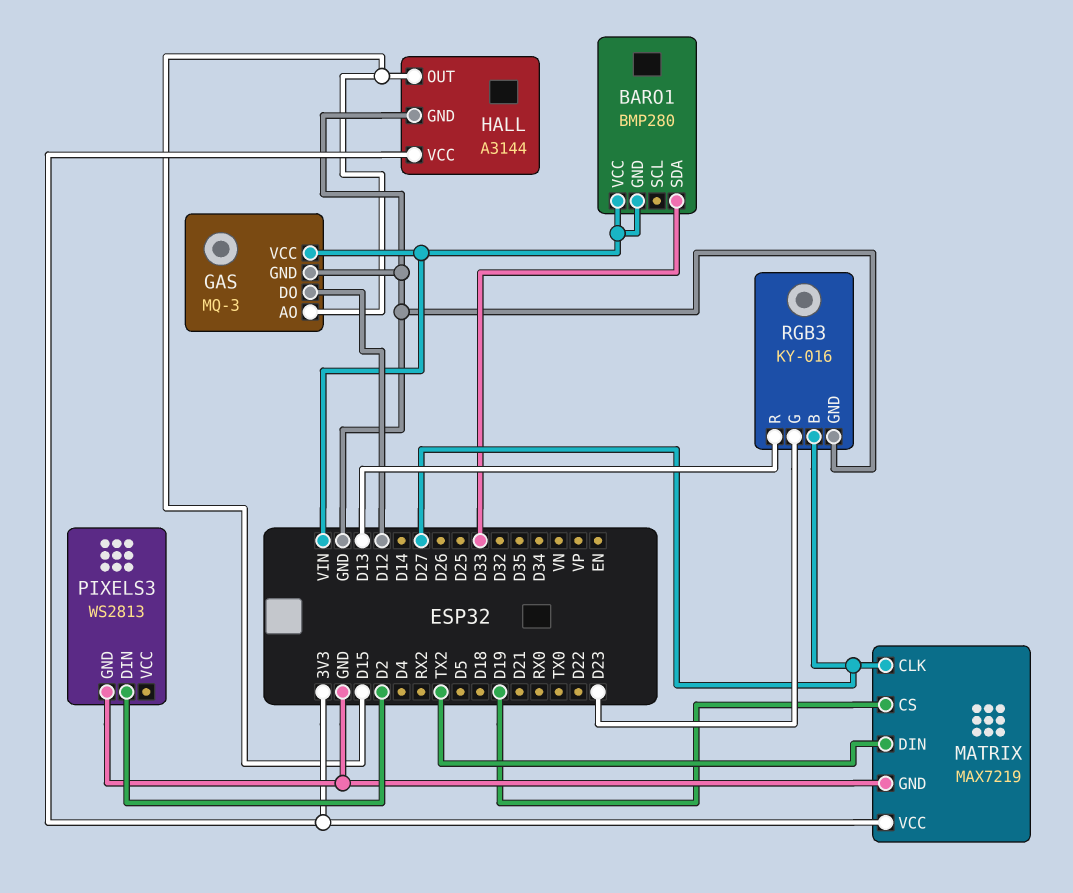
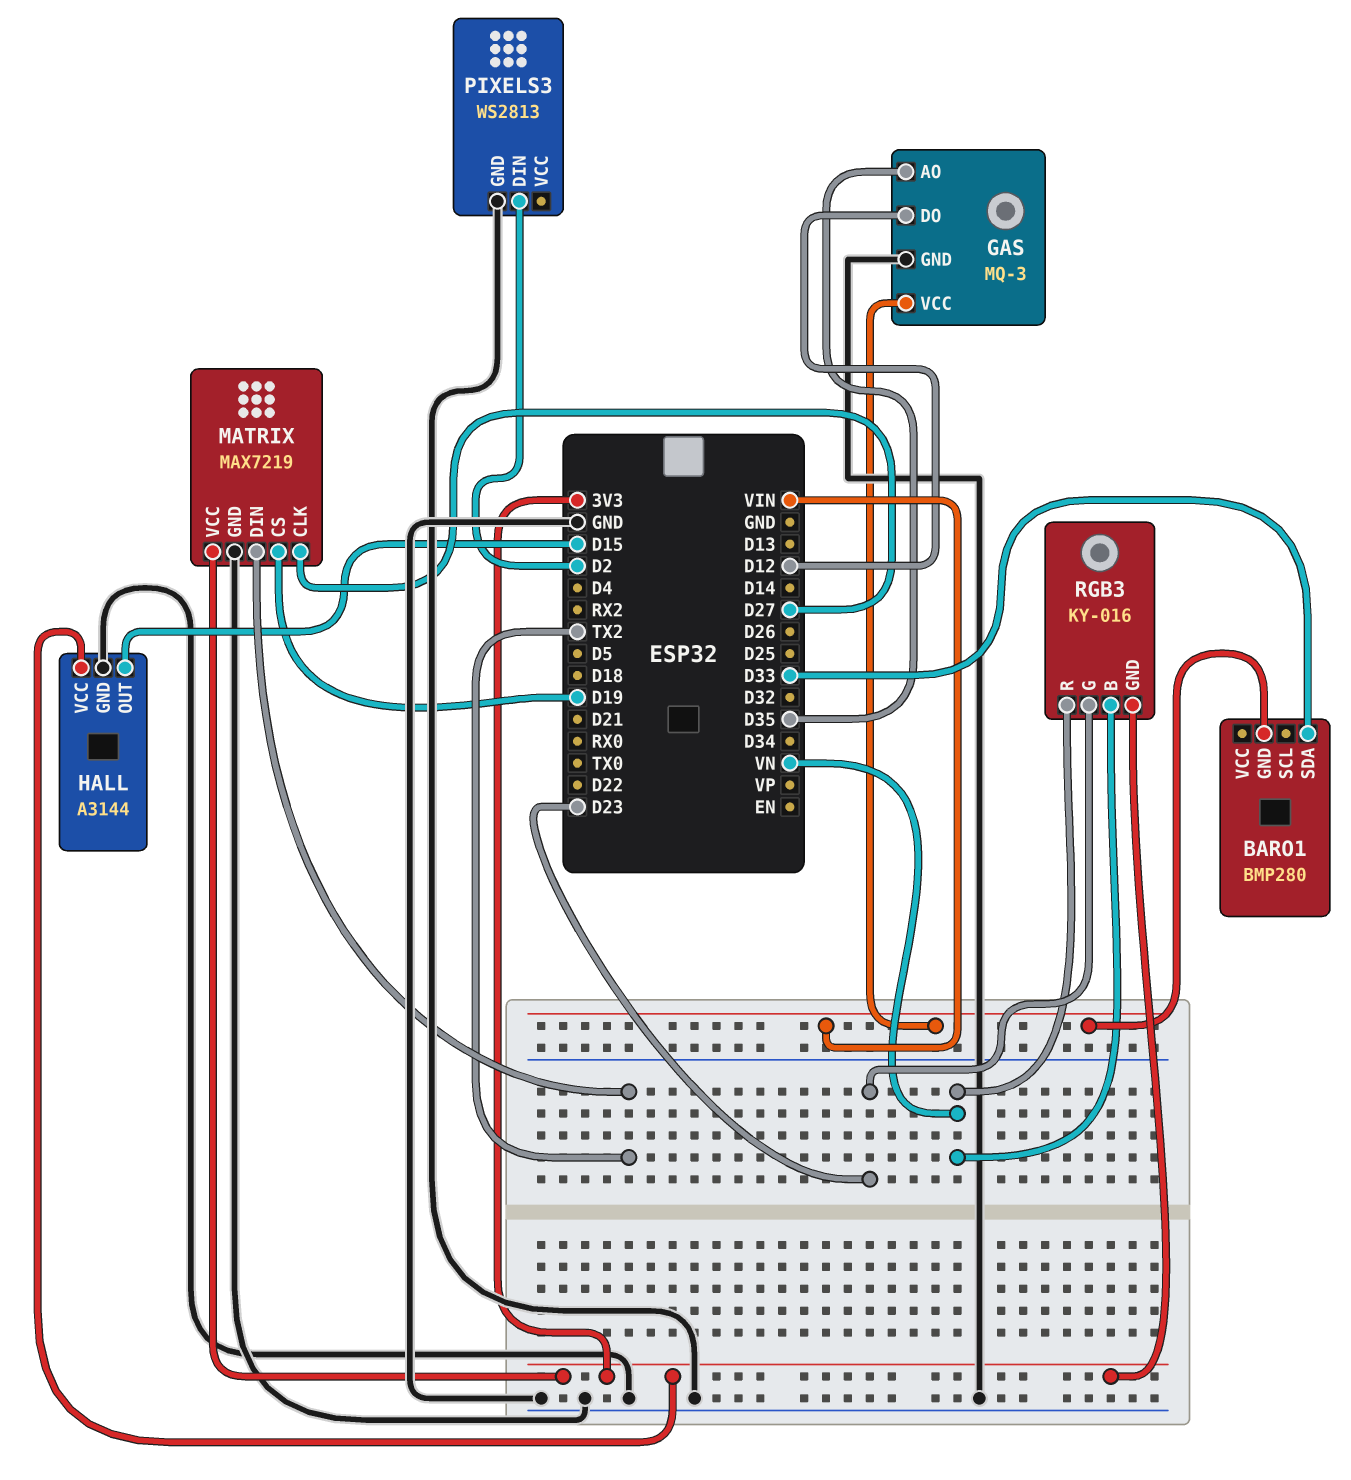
BARO1 pin VCC: VIN -> none
GAS pin AO: D15 -> D35
RGB3 pin B: D27 -> VN
RGB3 pin GND: GND -> 3V3
RGB3 pin R: D13 -> VN

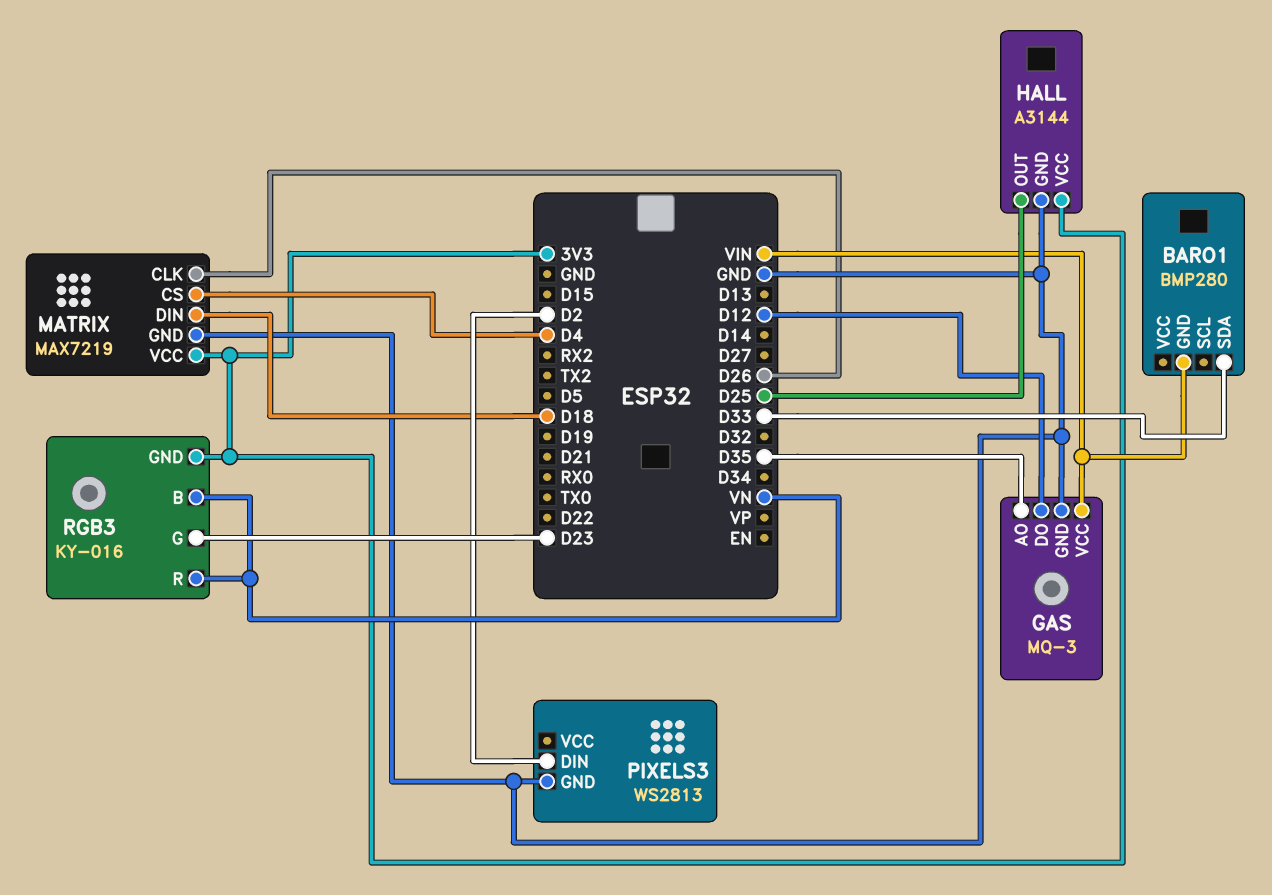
HALL pin OUT: D15 -> D25
MATRIX pin CLK: D27 -> D26
MATRIX pin CS: D19 -> D4
MATRIX pin DIN: TX2 -> D18

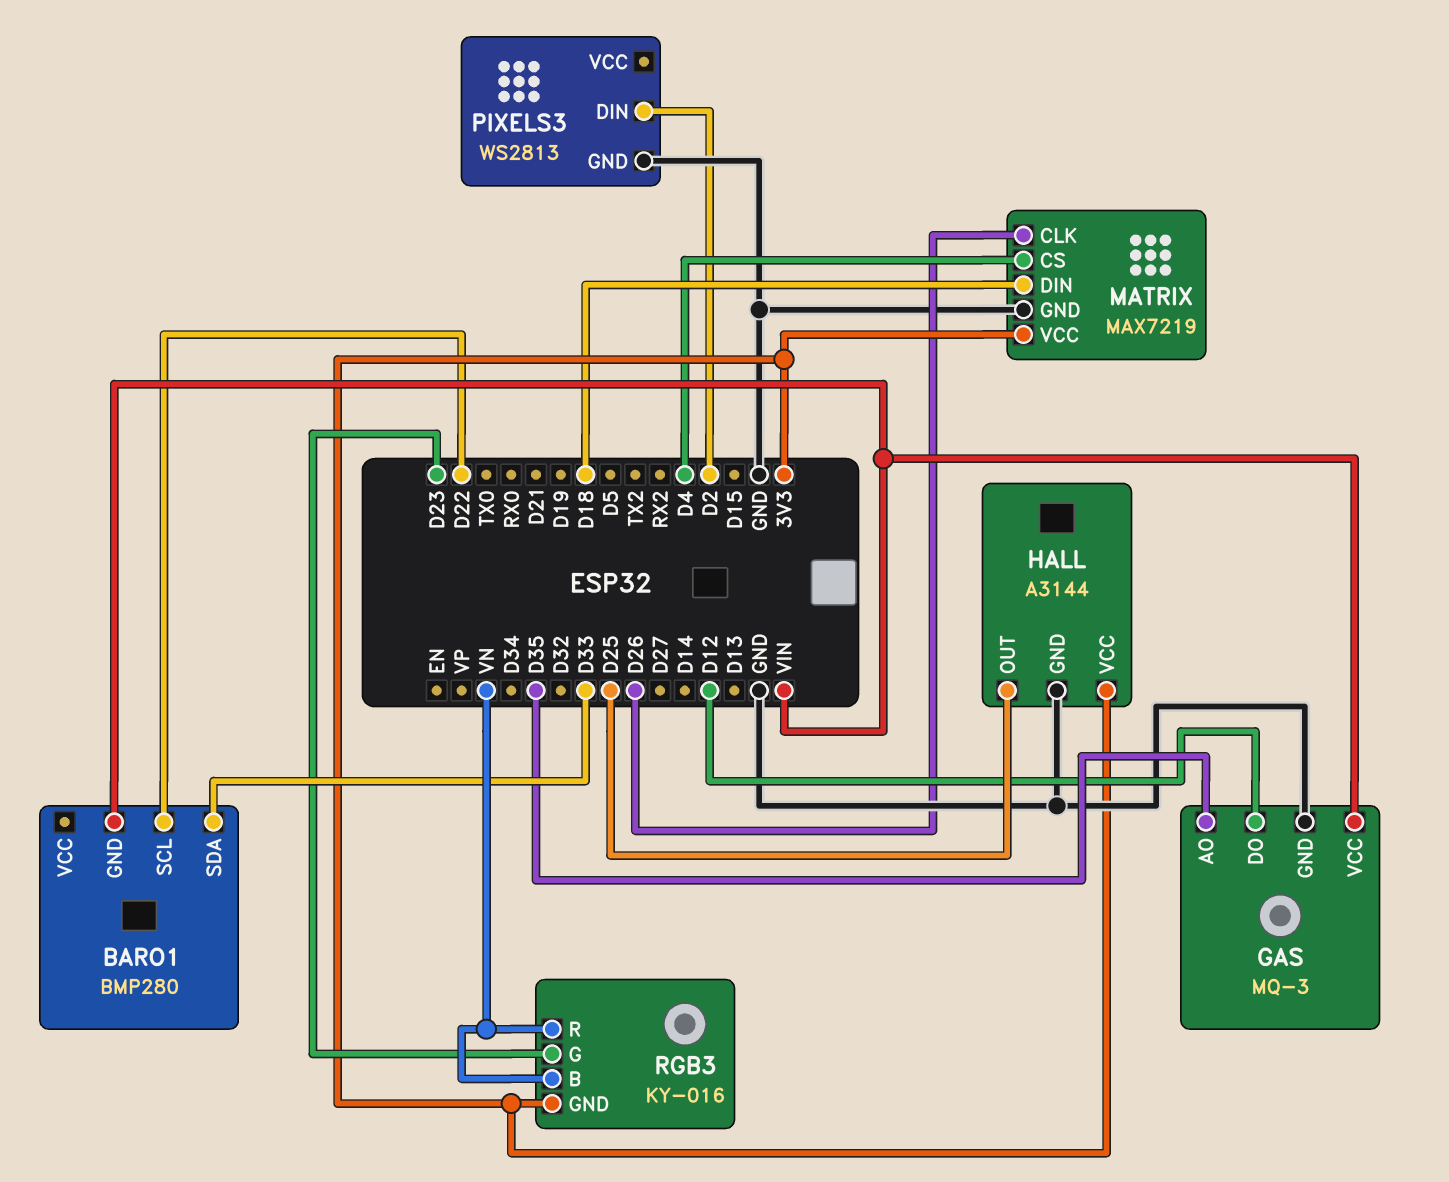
BARO1 pin SCL: none -> D22

